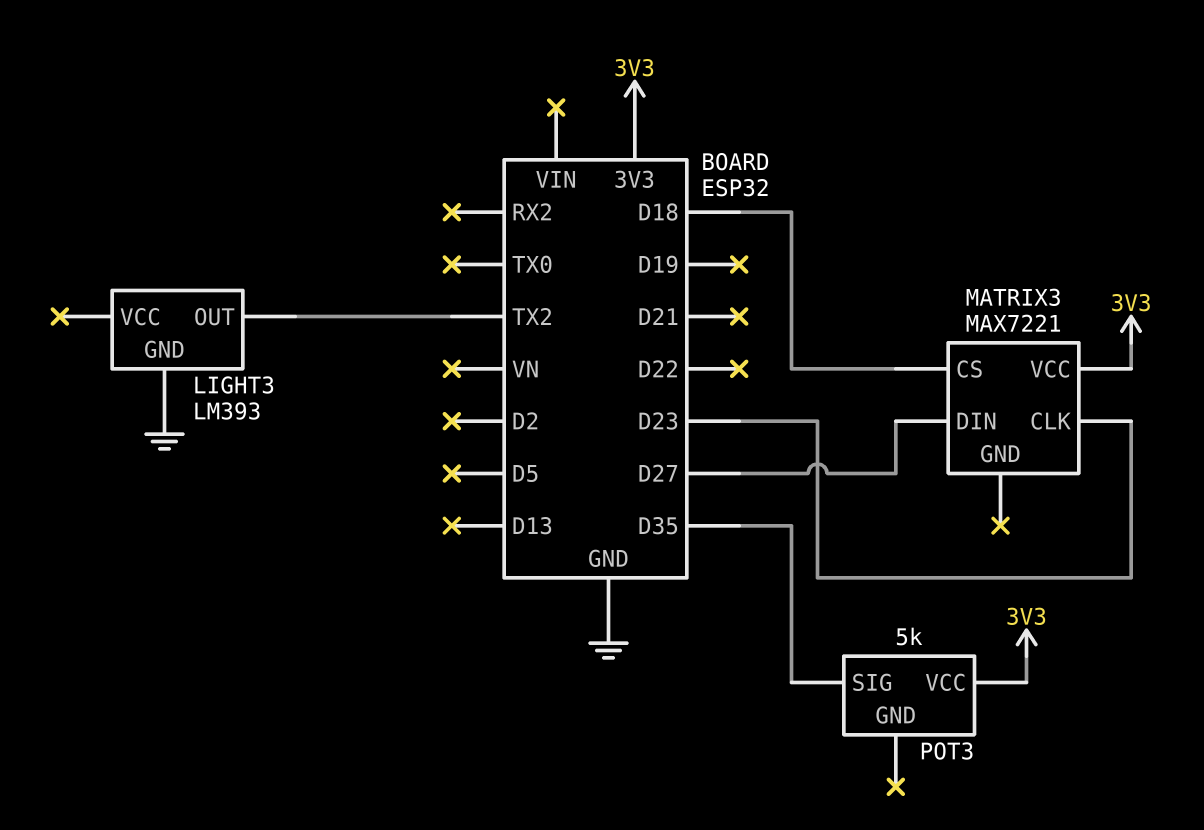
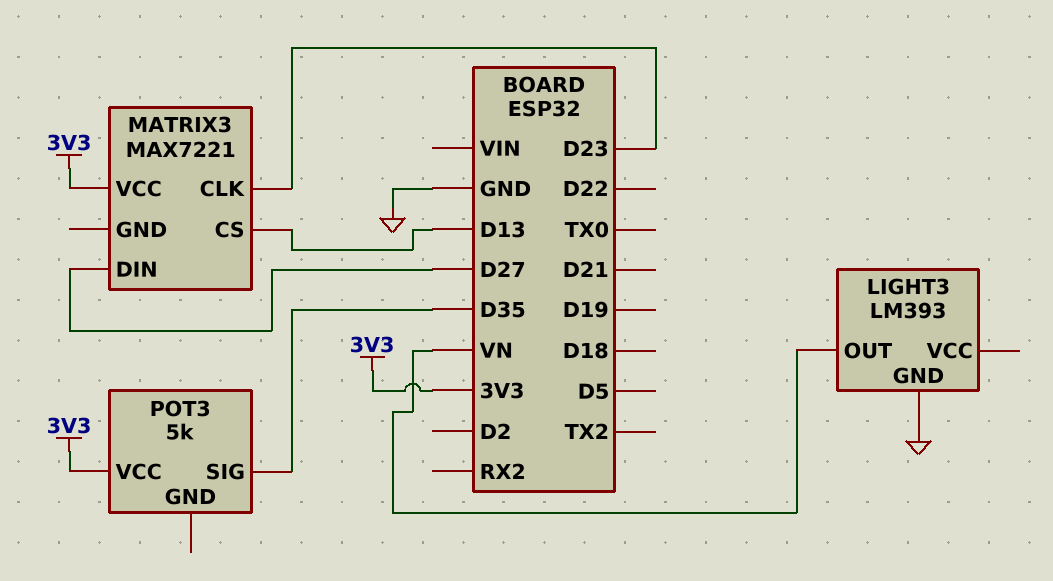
LIGHT3 pin OUT: TX2 -> VN
MATRIX3 pin CS: D18 -> D13

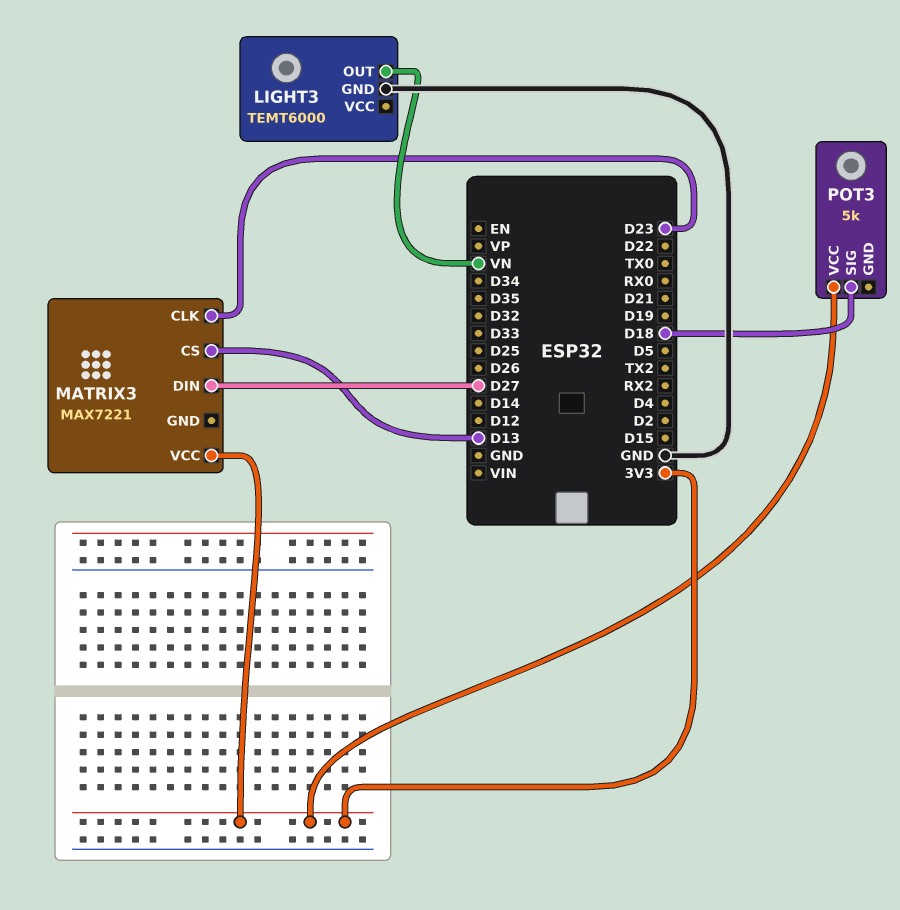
LIGHT3: LM393 -> TEMT6000
POT3 pin SIG: D35 -> D18

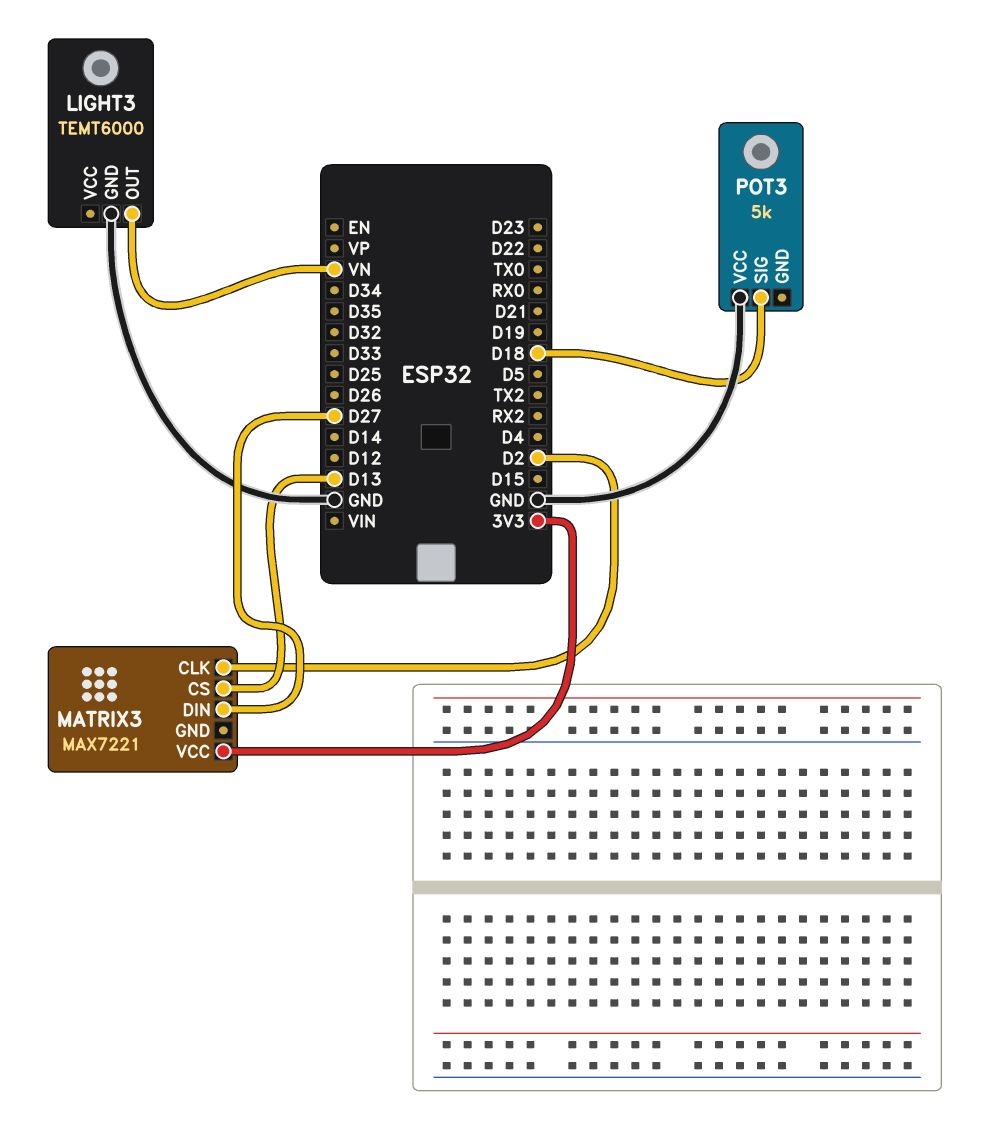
MATRIX3 pin CLK: D23 -> D2
POT3 pin VCC: 3V3 -> GND

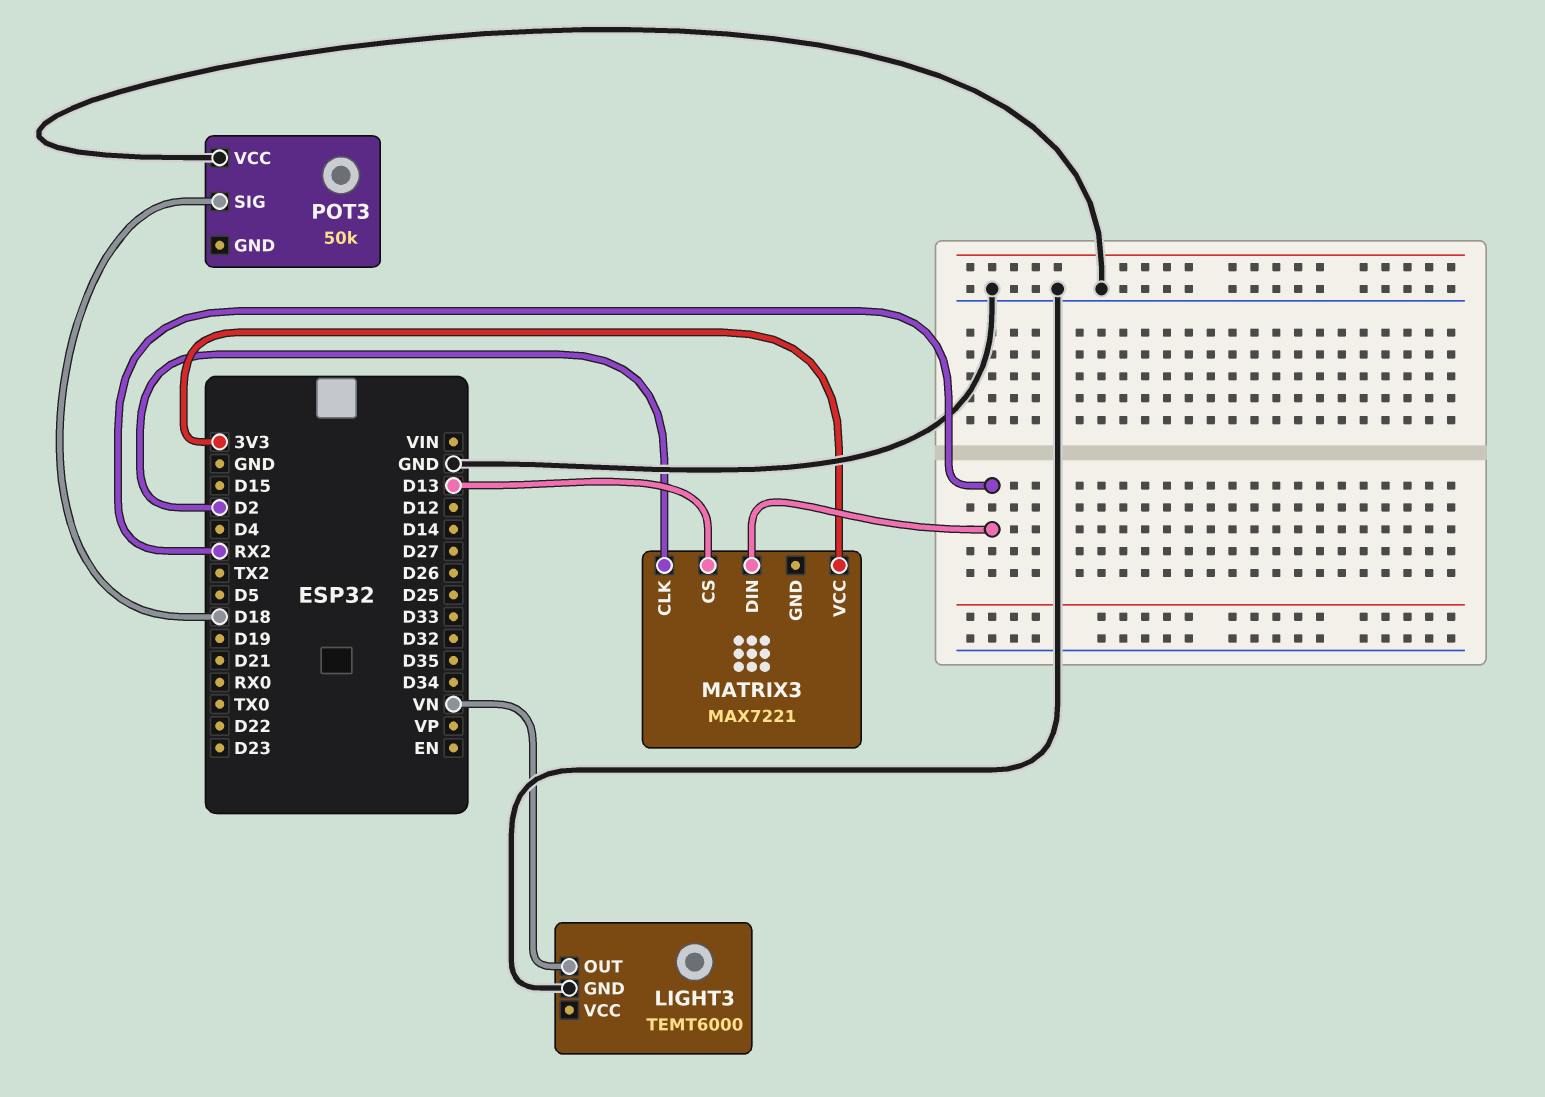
MATRIX3 pin DIN: D27 -> RX2
POT3: 5k -> 50k

